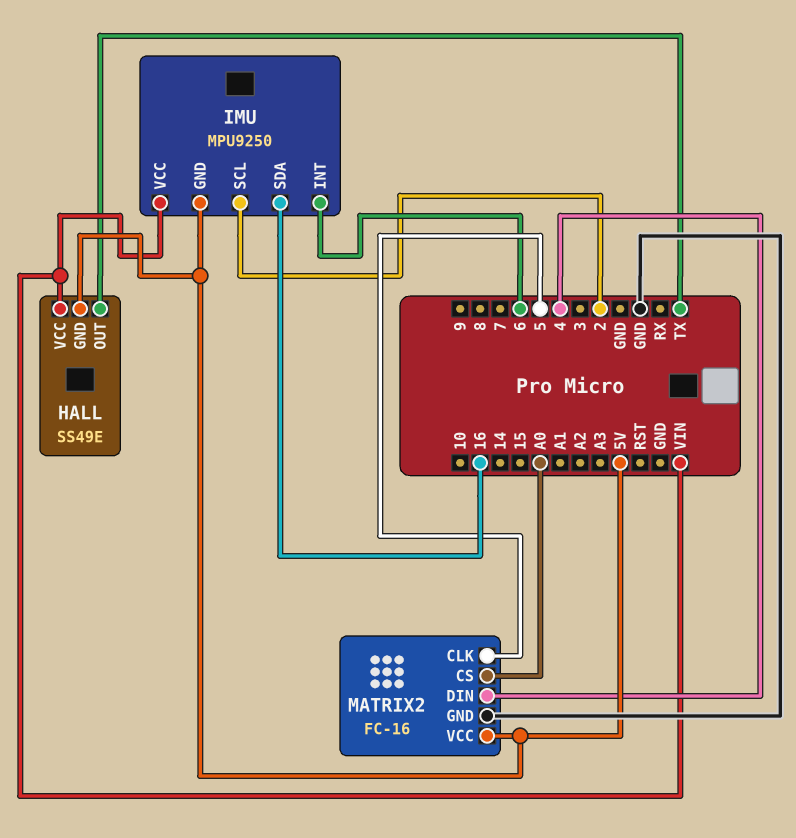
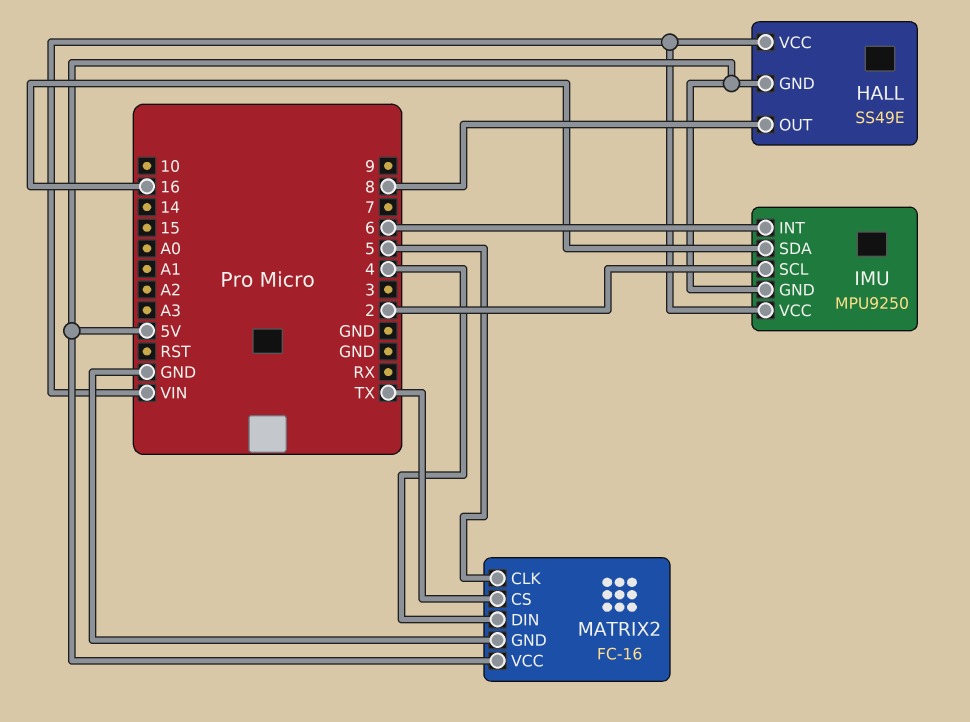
HALL pin OUT: TX -> 8
MATRIX2 pin CS: A0 -> TX

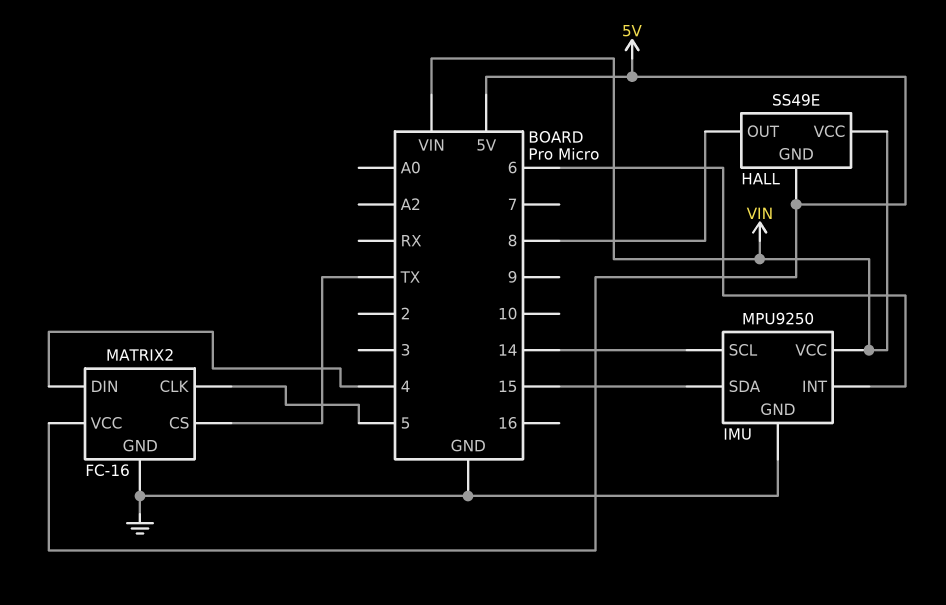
IMU pin GND: 5V -> GND
IMU pin SCL: 2 -> 14
IMU pin SDA: 16 -> 15

